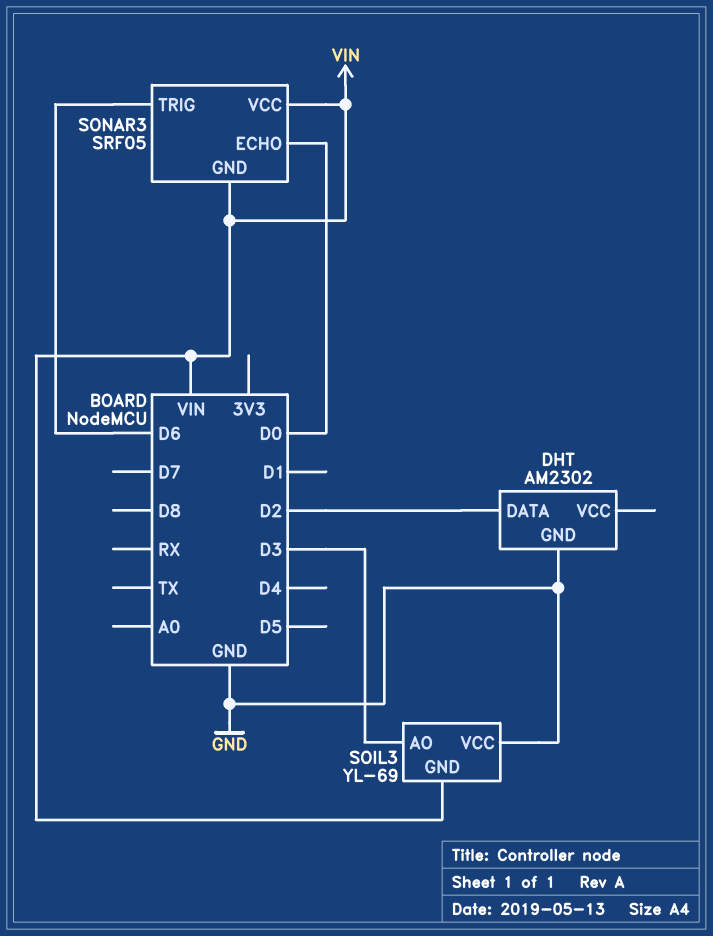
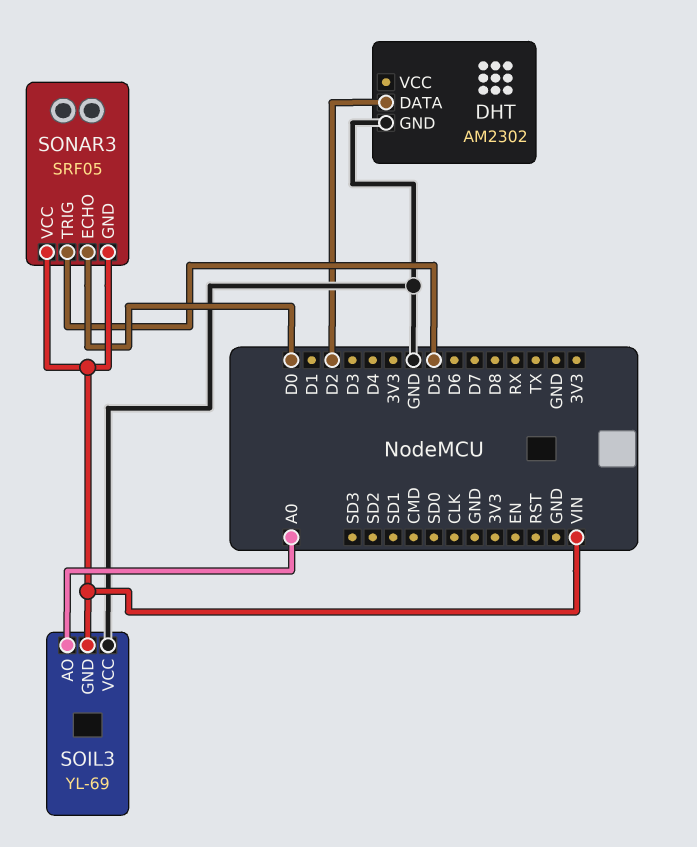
SOIL3 pin AO: D3 -> A0
SONAR3 pin TRIG: D6 -> D5

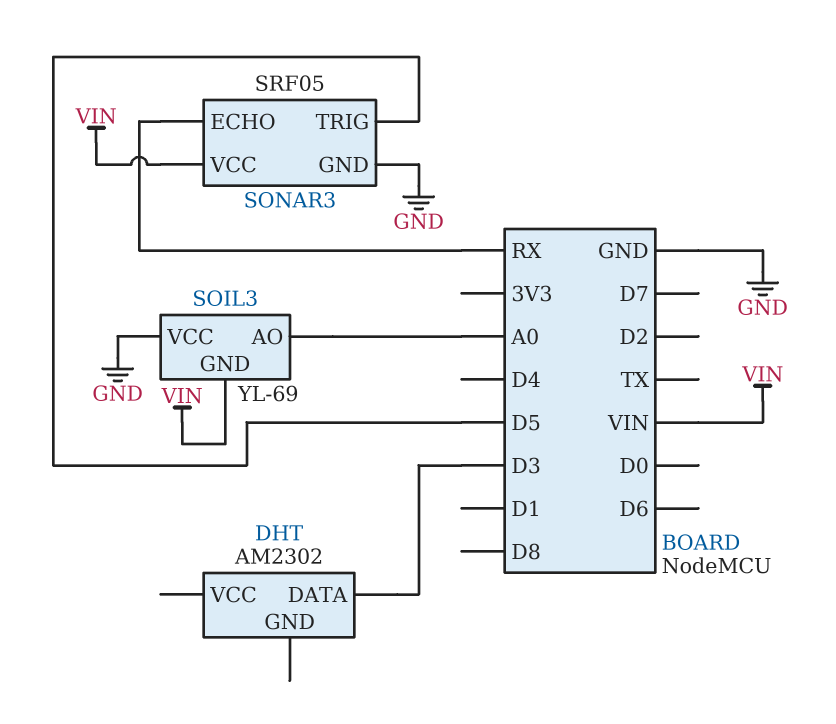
DHT pin DATA: D2 -> D3
DHT pin GND: GND -> none
SONAR3 pin ECHO: D0 -> RX
SONAR3 pin GND: VIN -> GND

